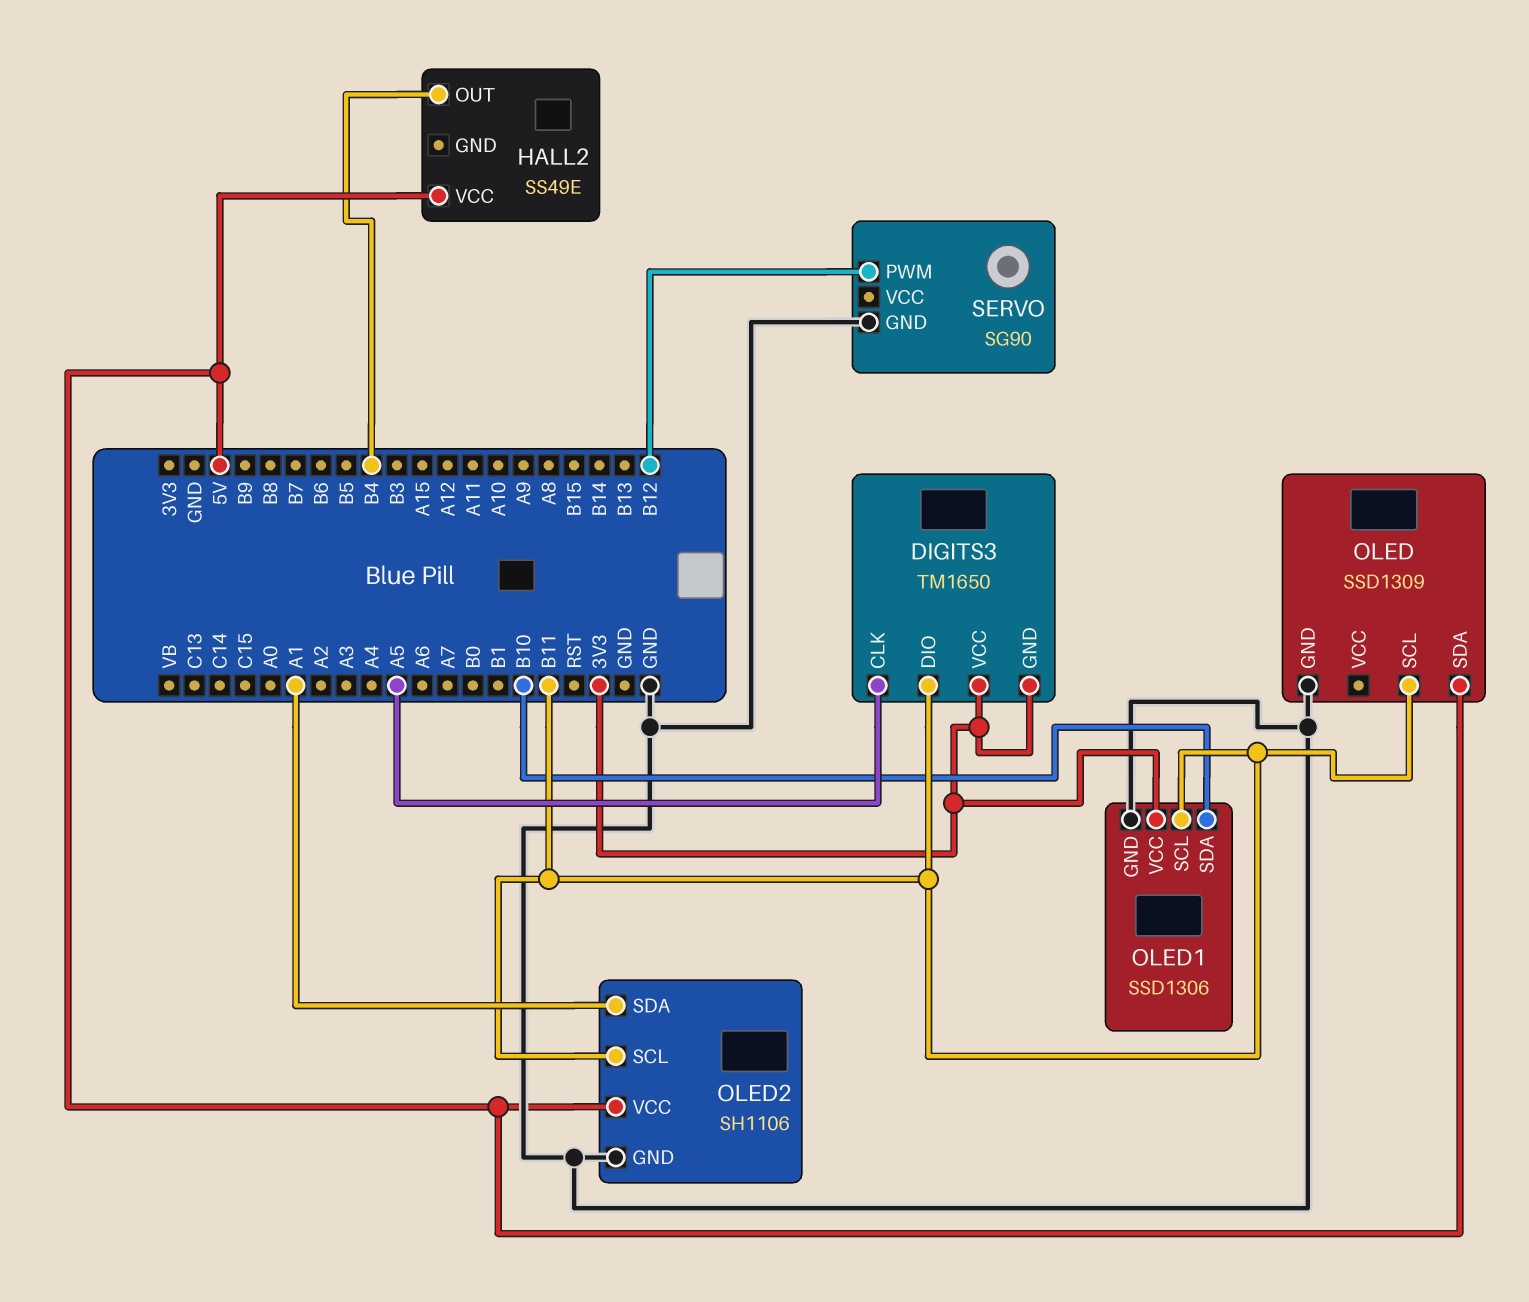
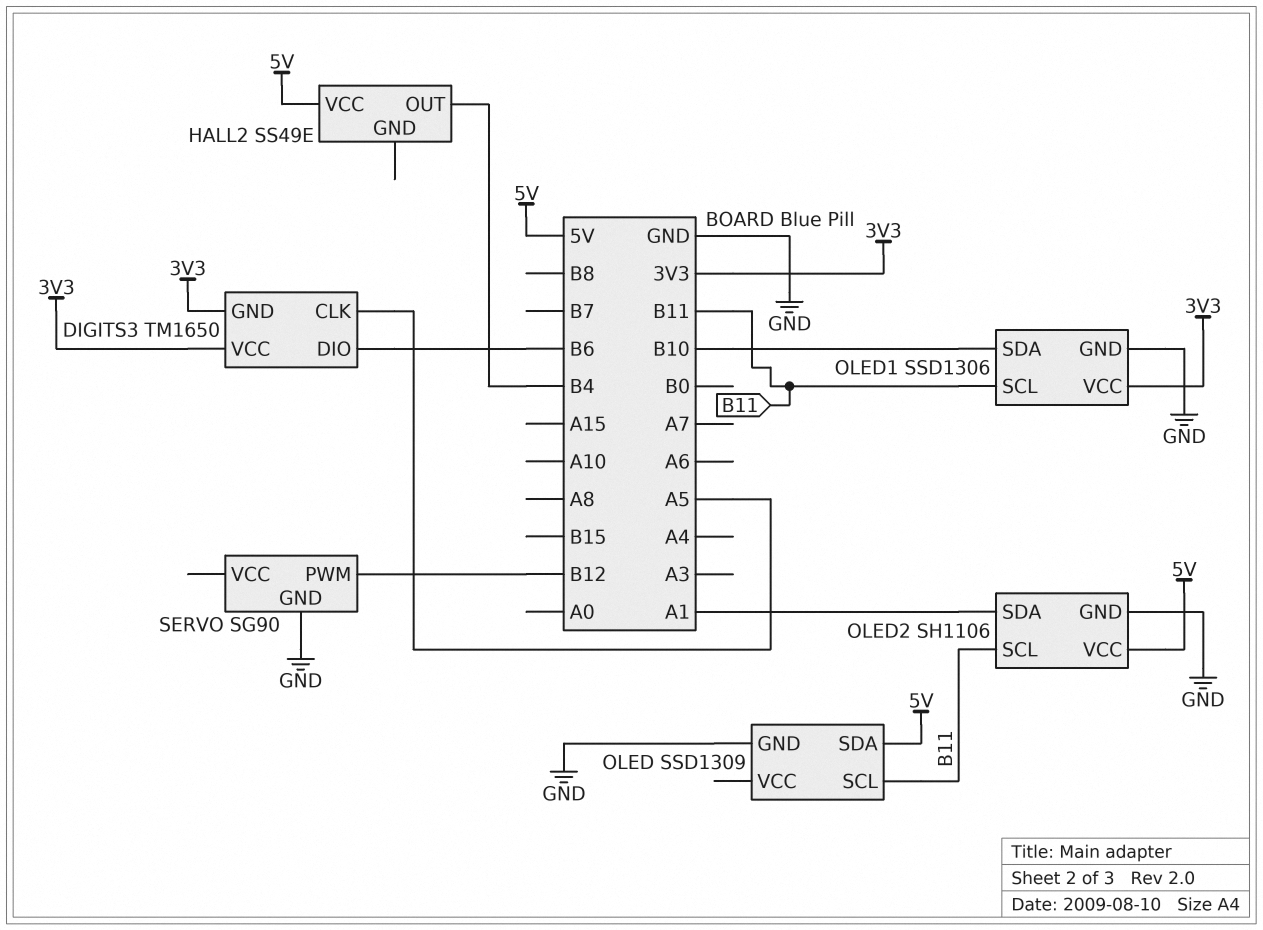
DIGITS3 pin DIO: B11 -> B6

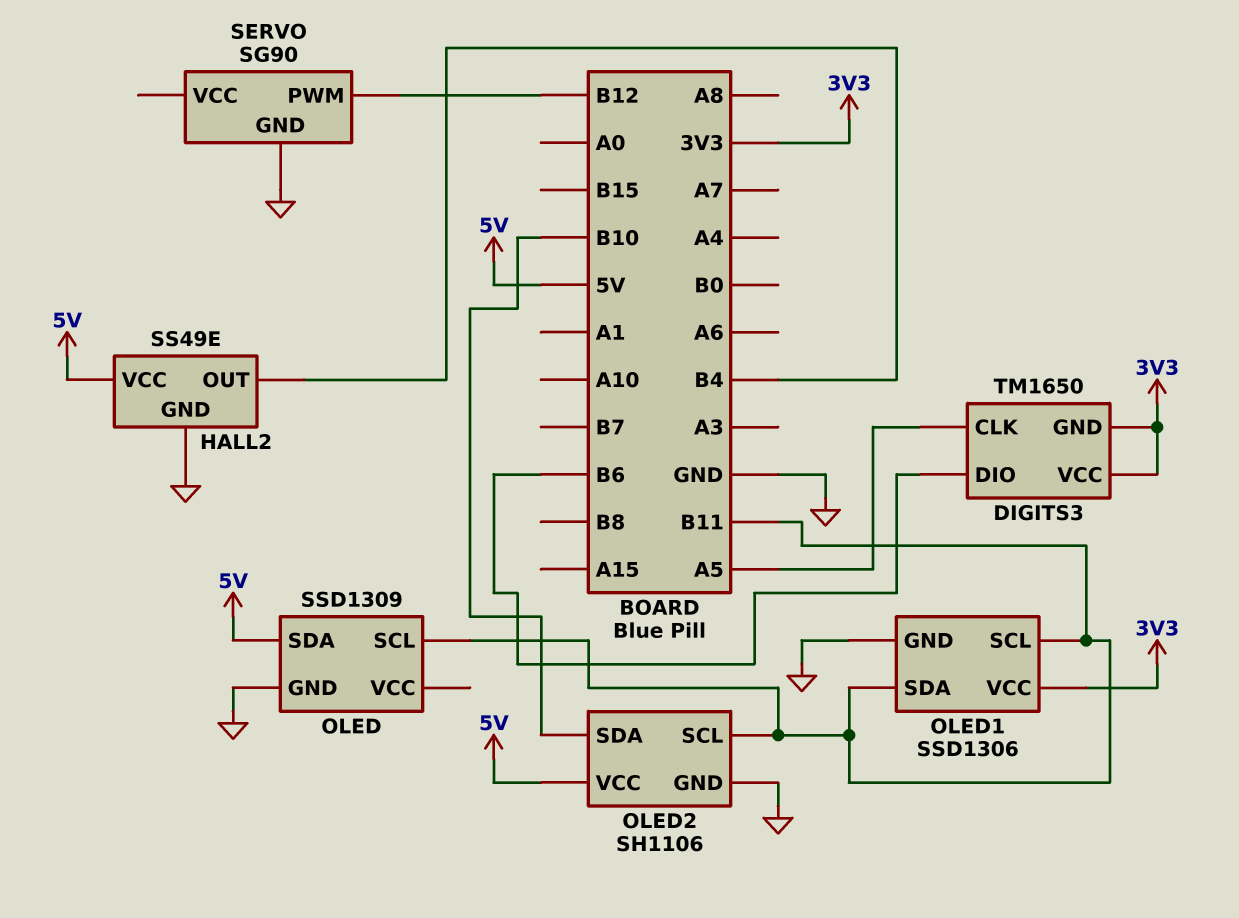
HALL2 pin GND: none -> GND
OLED1 pin SDA: B10 -> B11
OLED2 pin SDA: A1 -> B10

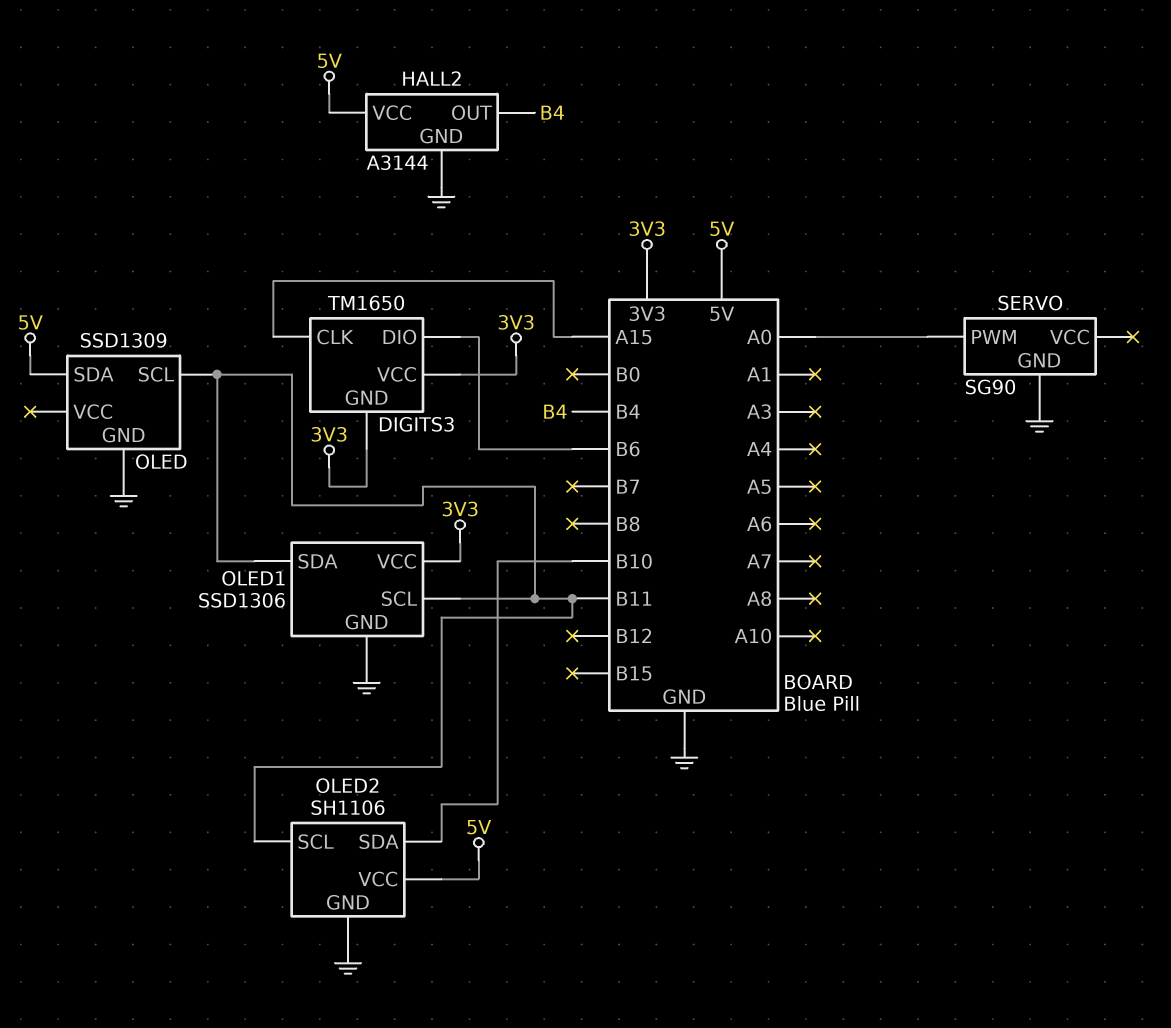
DIGITS3 pin CLK: A5 -> A15
HALL2: SS49E -> A3144
SERVO pin PWM: B12 -> A0

